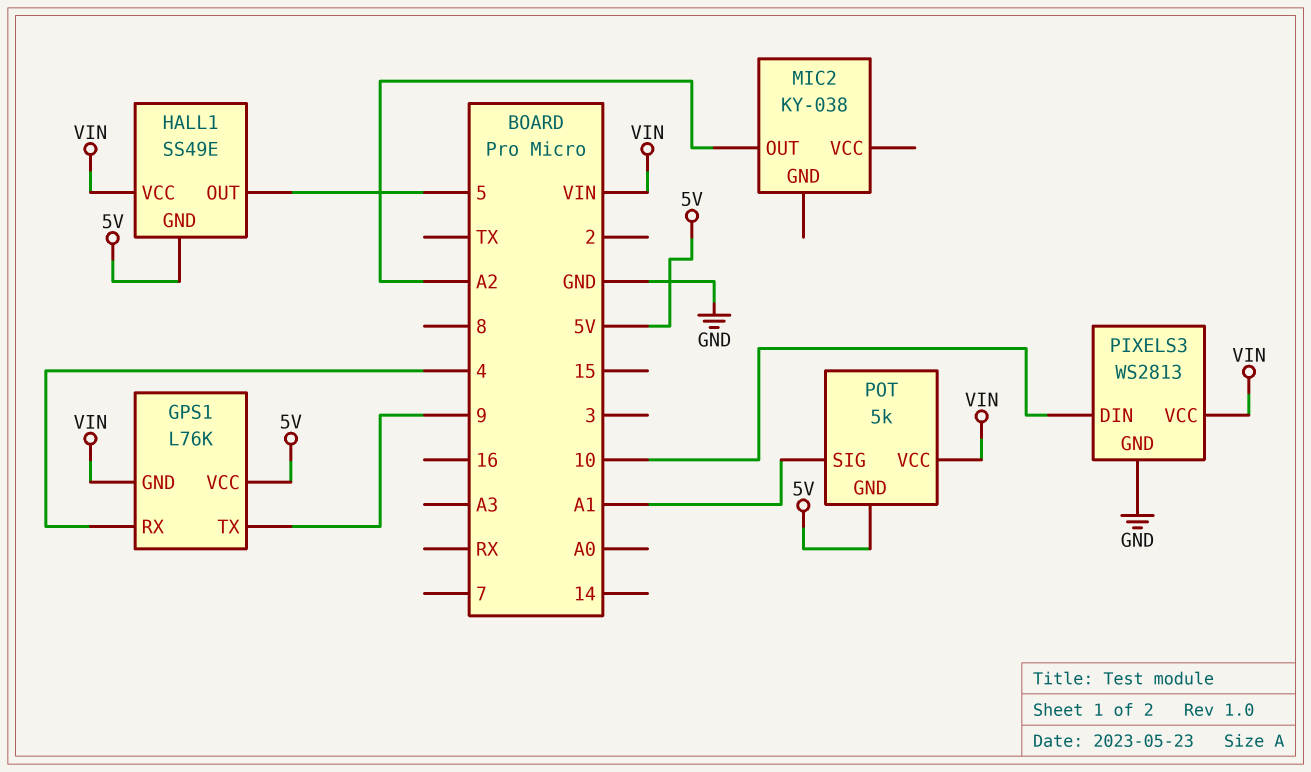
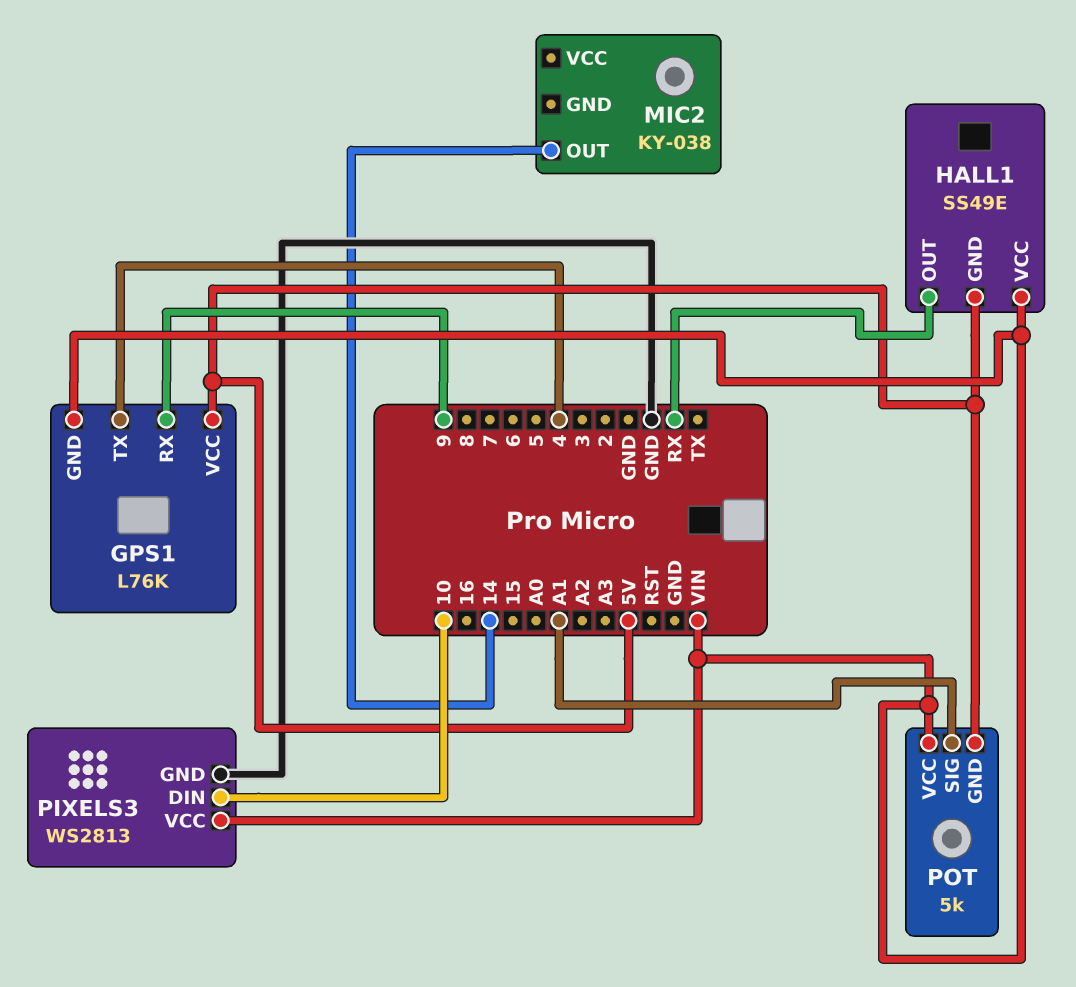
GPS1 pin RX: 4 -> 9
GPS1 pin TX: 9 -> 4
HALL1 pin OUT: 5 -> RX
MIC2 pin OUT: A2 -> 14

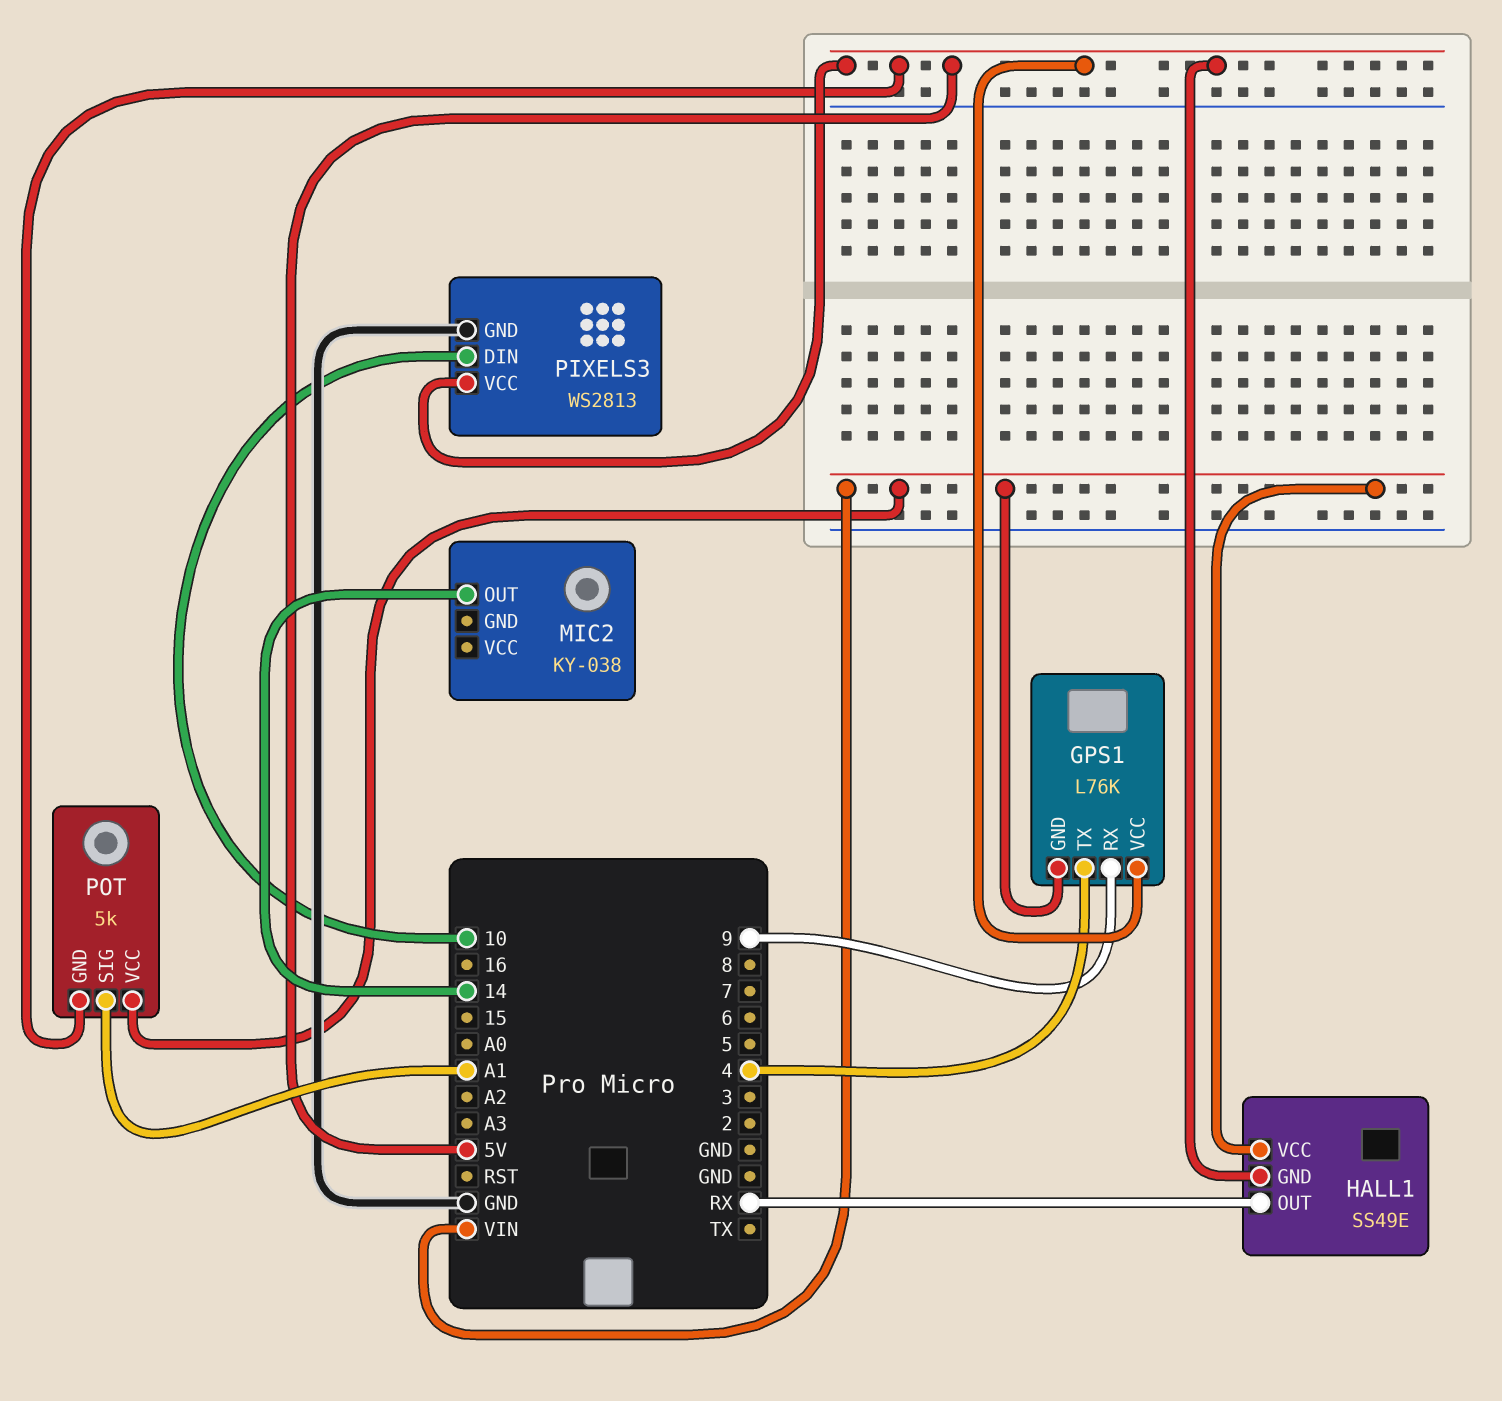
PIXELS3 pin VCC: VIN -> 5V

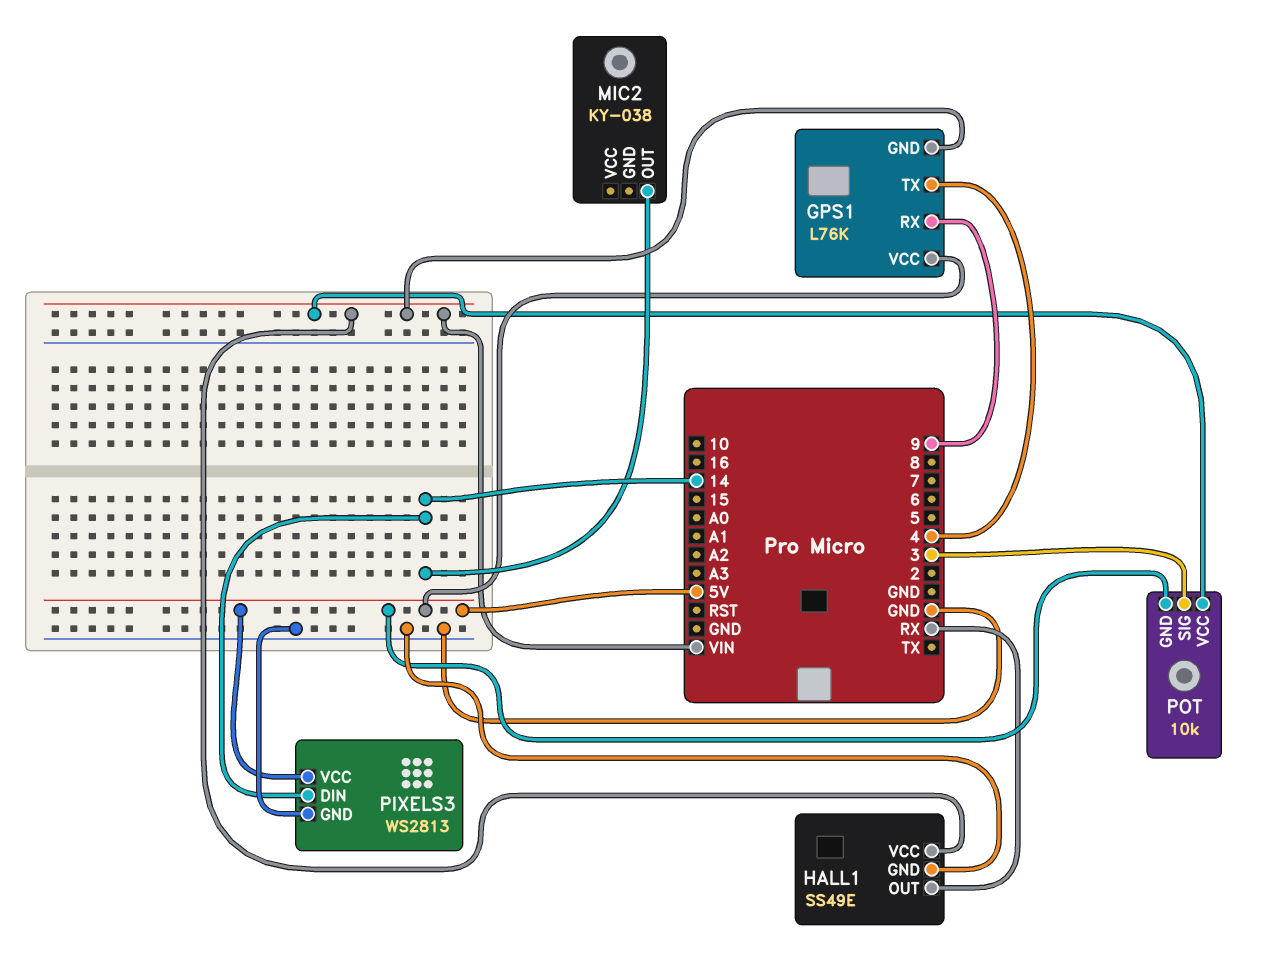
HALL1 pin GND: 5V -> GND
PIXELS3 pin DIN: 10 -> 14
POT: 5k -> 10k
POT pin SIG: A1 -> 3

